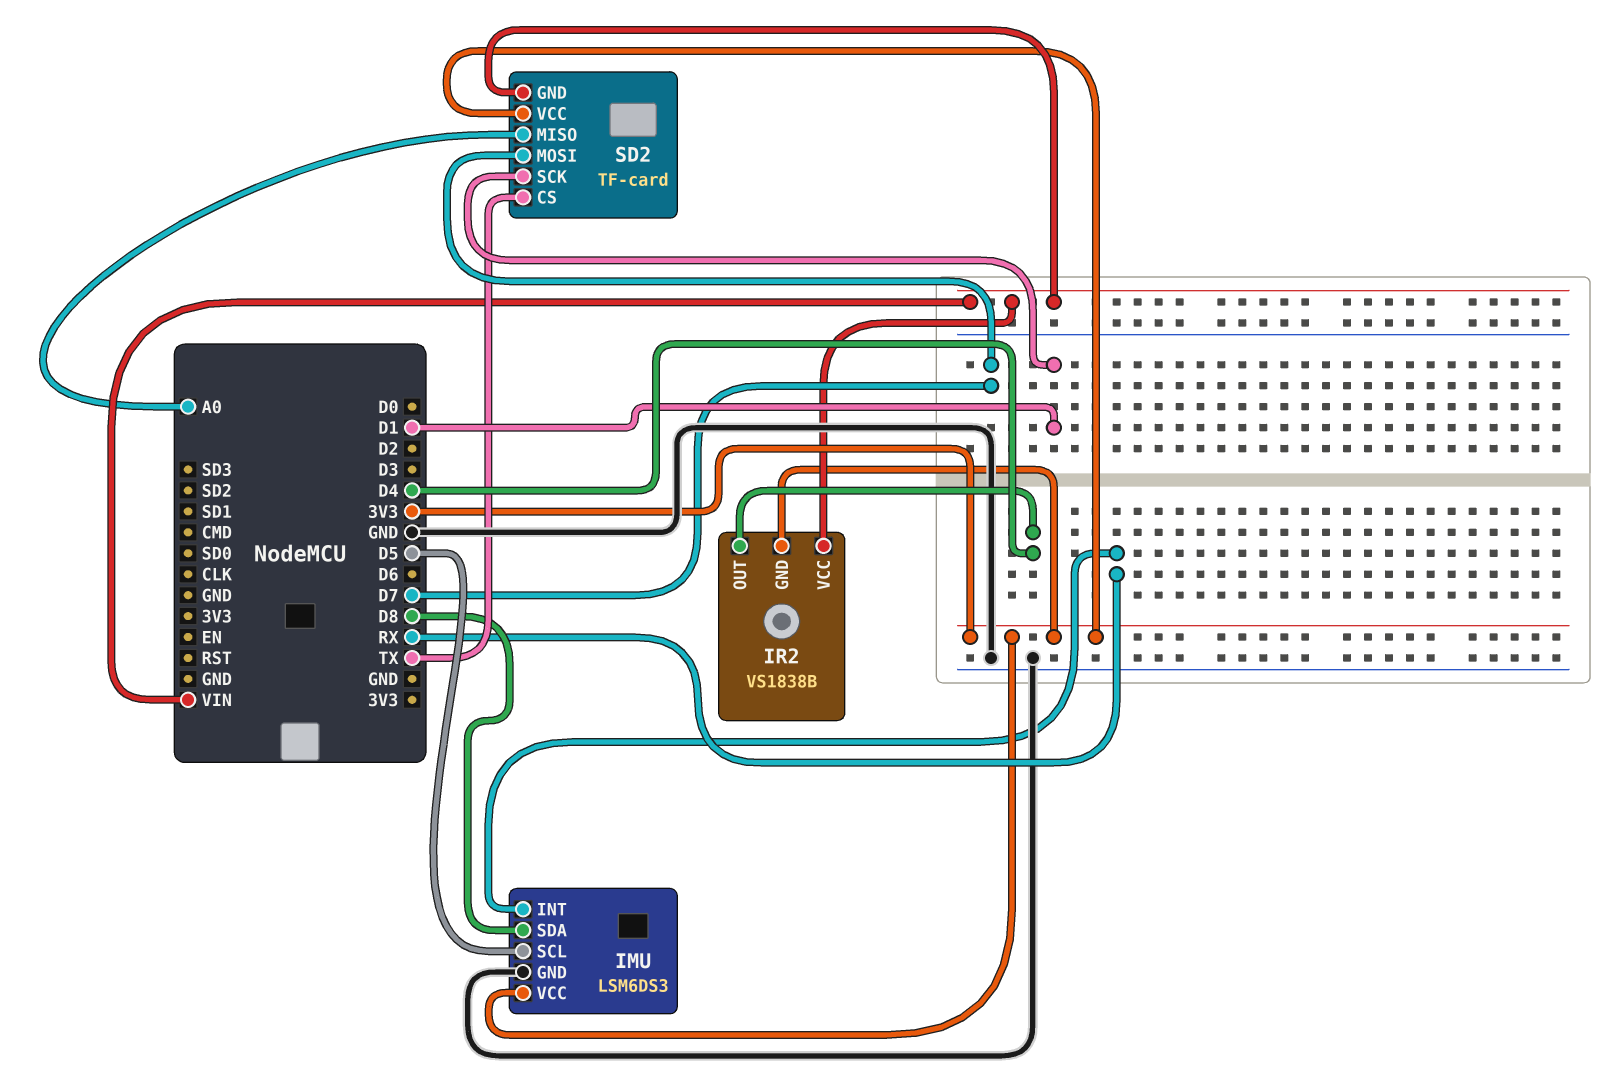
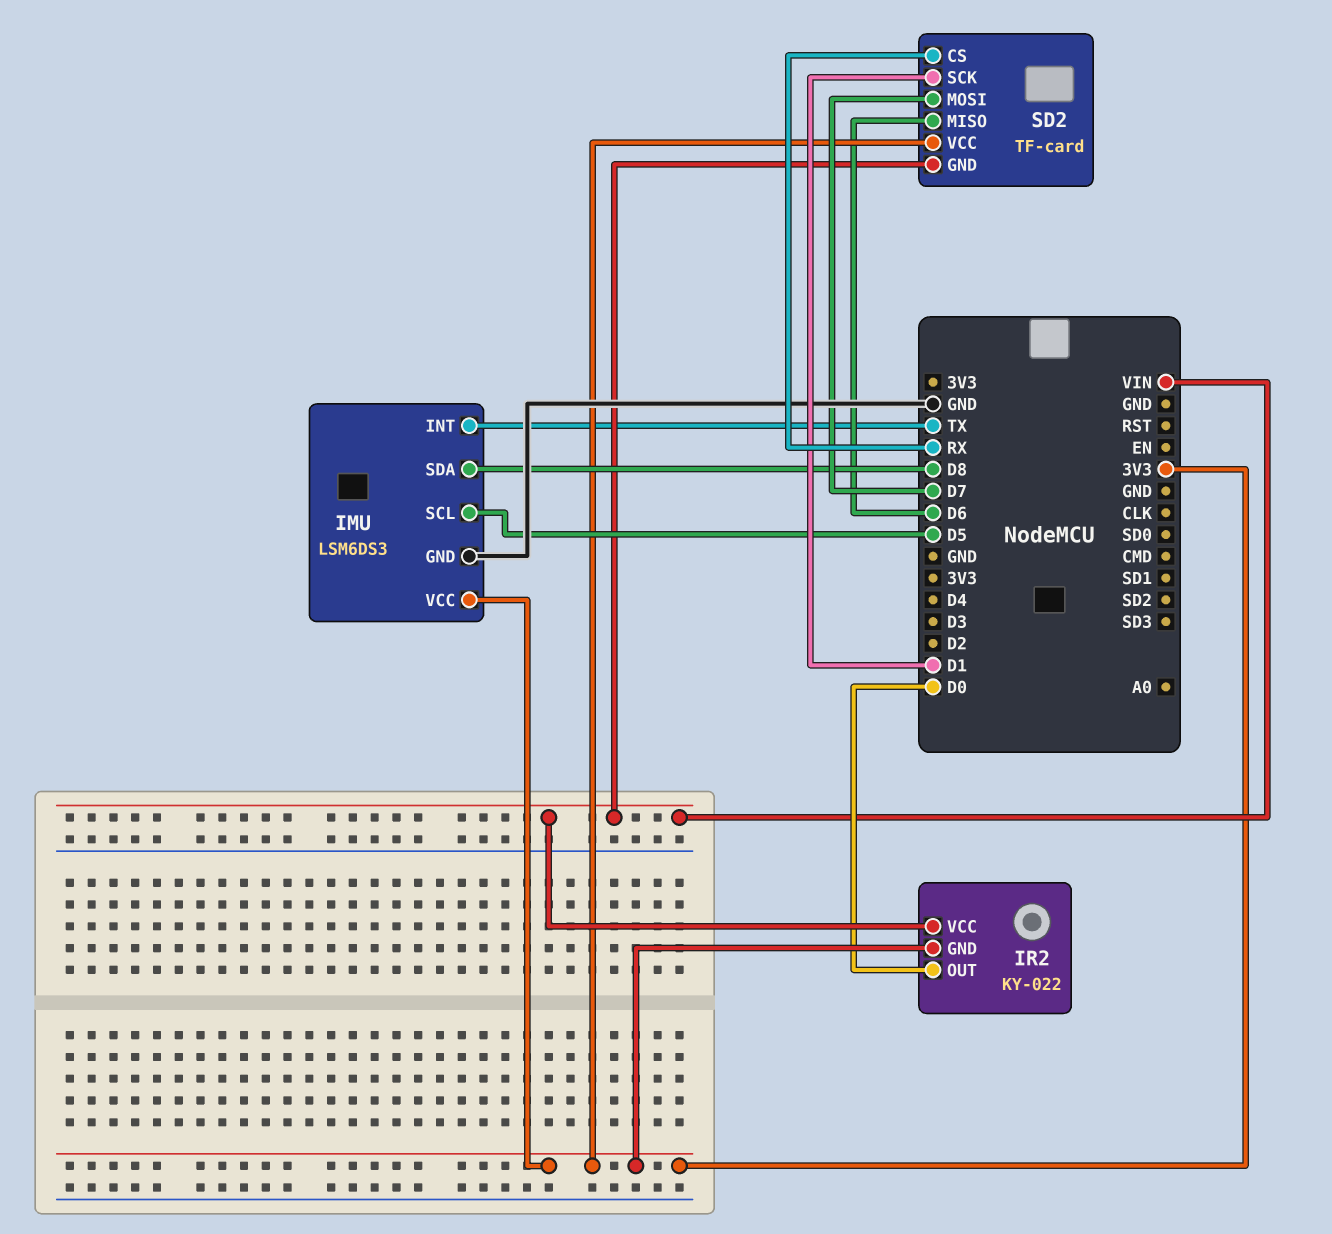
IMU pin INT: RX -> TX
IR2: VS1838B -> KY-022
IR2 pin OUT: D4 -> D0
SD2 pin CS: TX -> RX
SD2 pin MISO: A0 -> D6

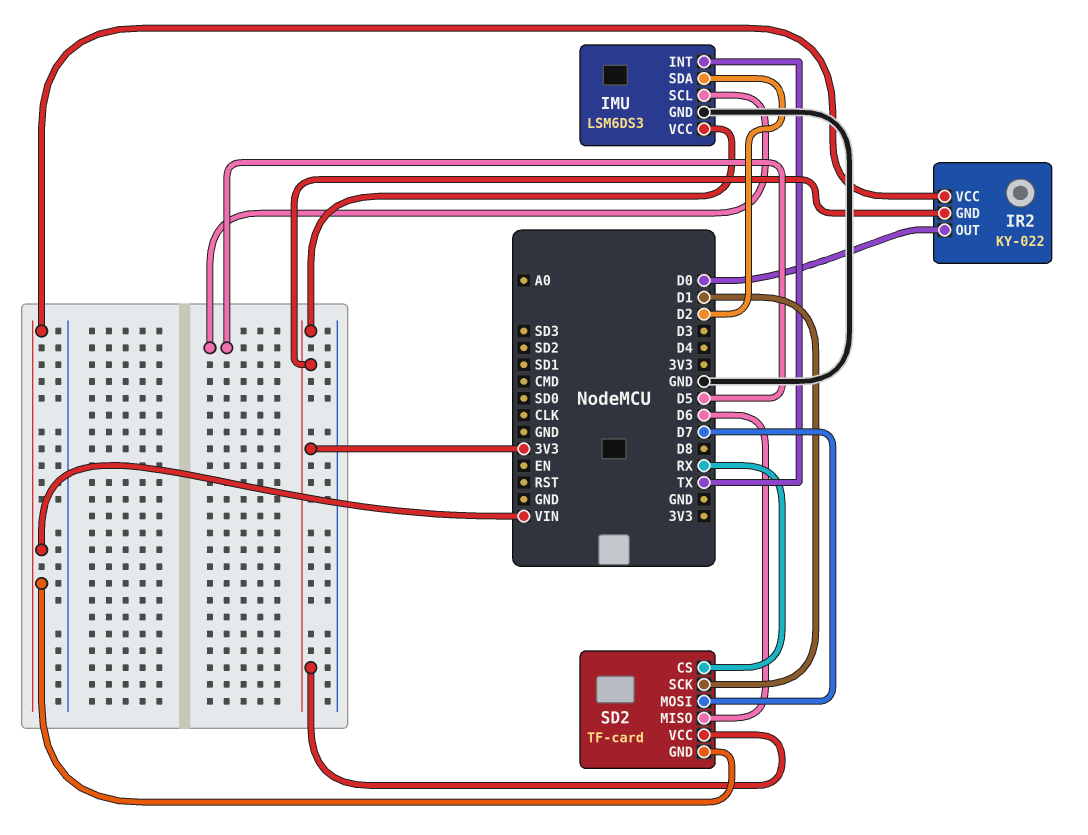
IMU pin SDA: D8 -> D2

